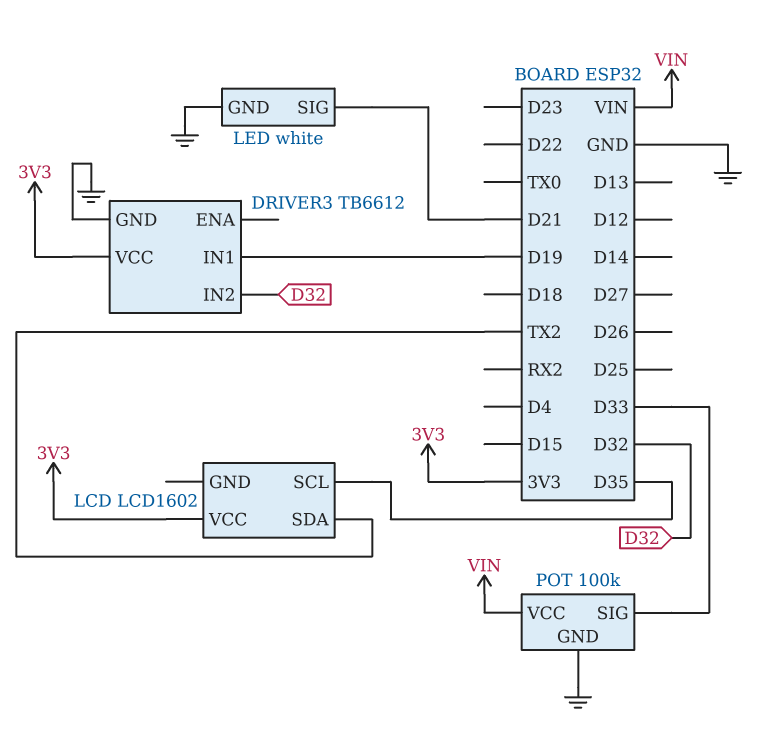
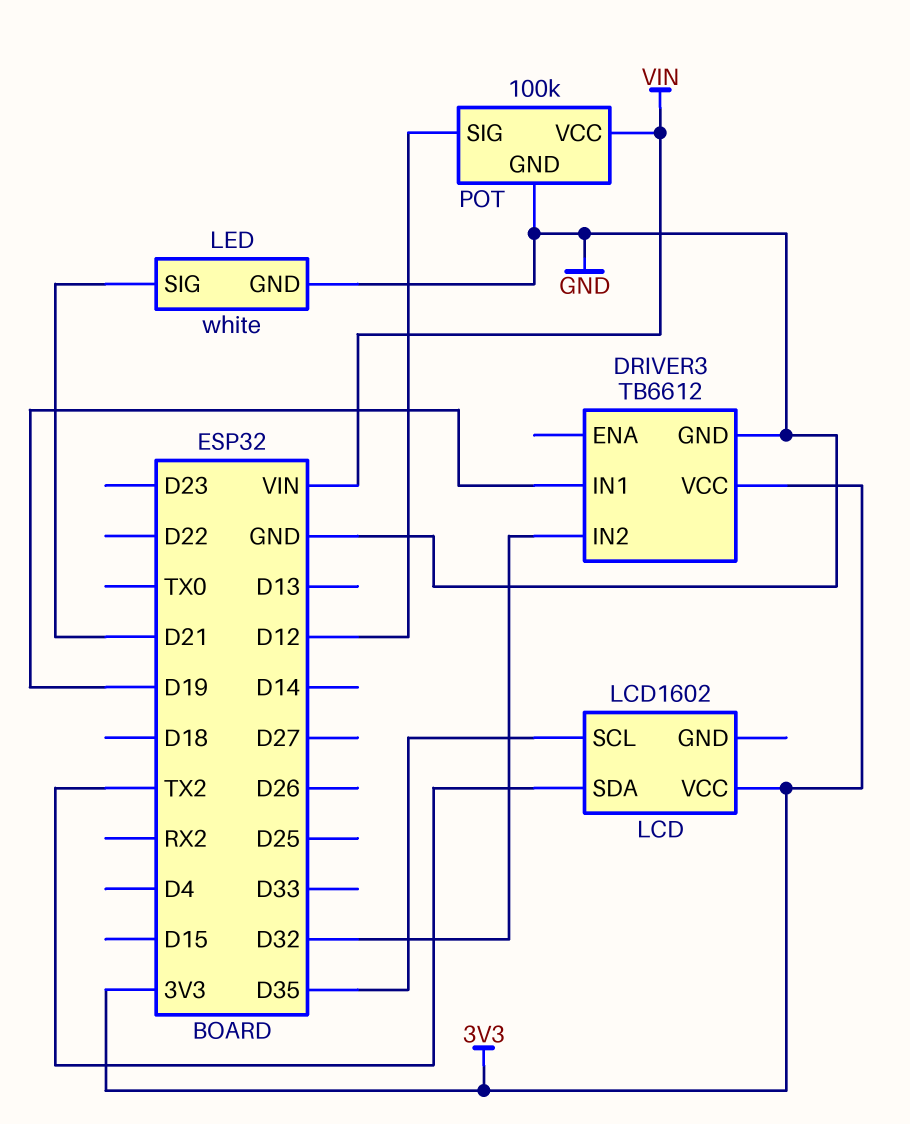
POT pin SIG: D33 -> D12

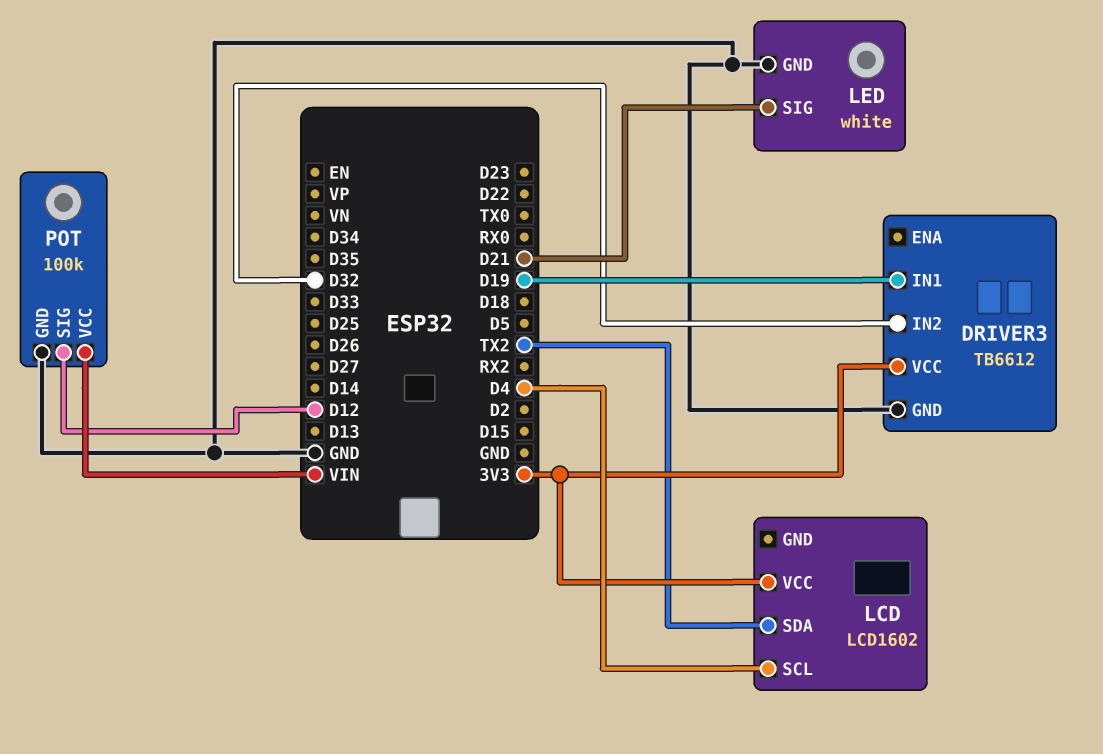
LCD pin SCL: D35 -> D4

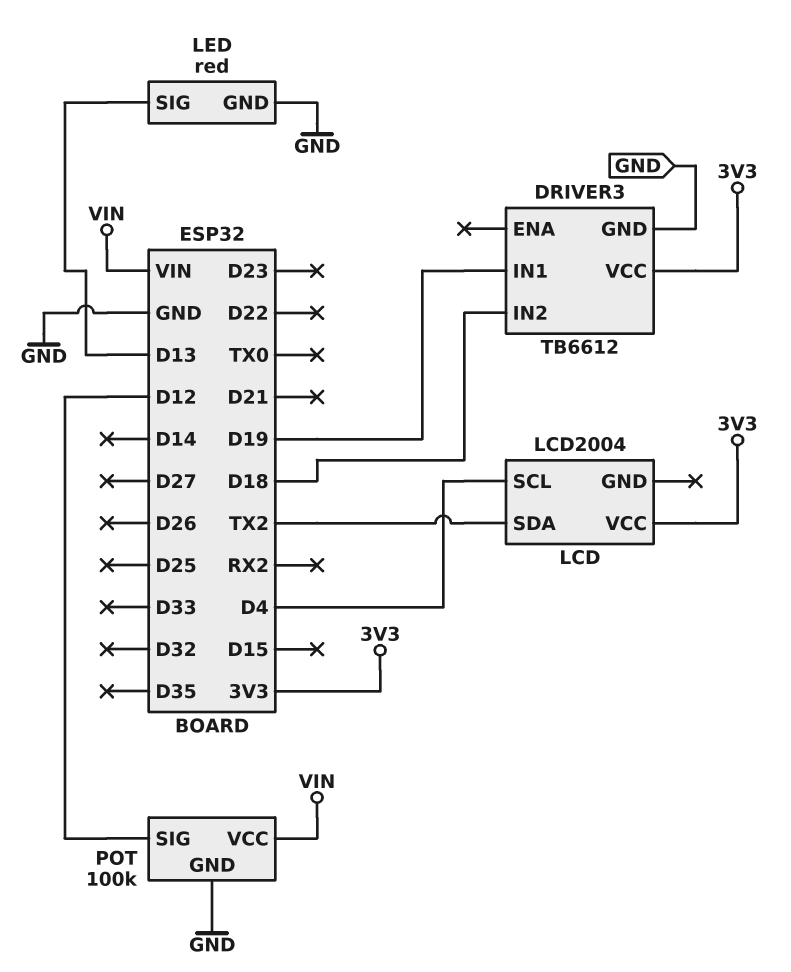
DRIVER3 pin IN2: D32 -> D18
LCD: LCD1602 -> LCD2004
LED: white -> red
LED pin SIG: D21 -> D13

